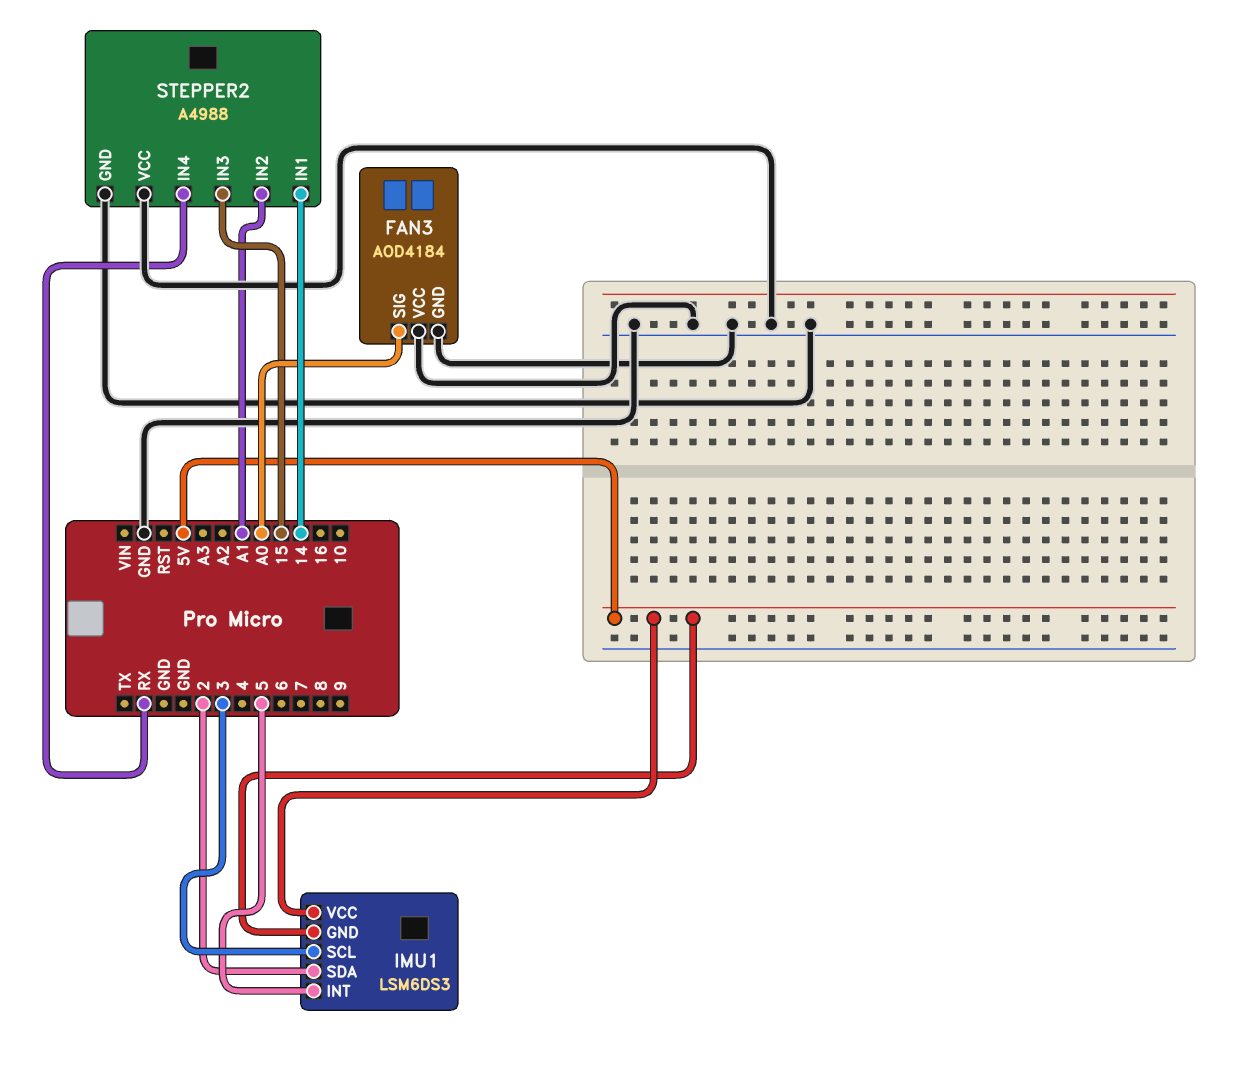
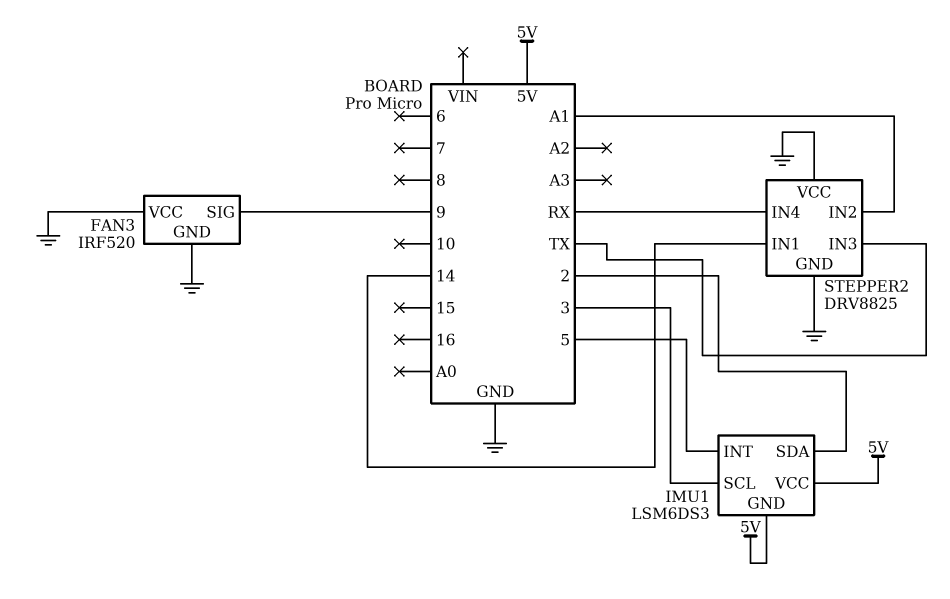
FAN3: AOD4184 -> IRF520
FAN3 pin SIG: A0 -> 9
STEPPER2: A4988 -> DRV8825
STEPPER2 pin IN3: 15 -> TX

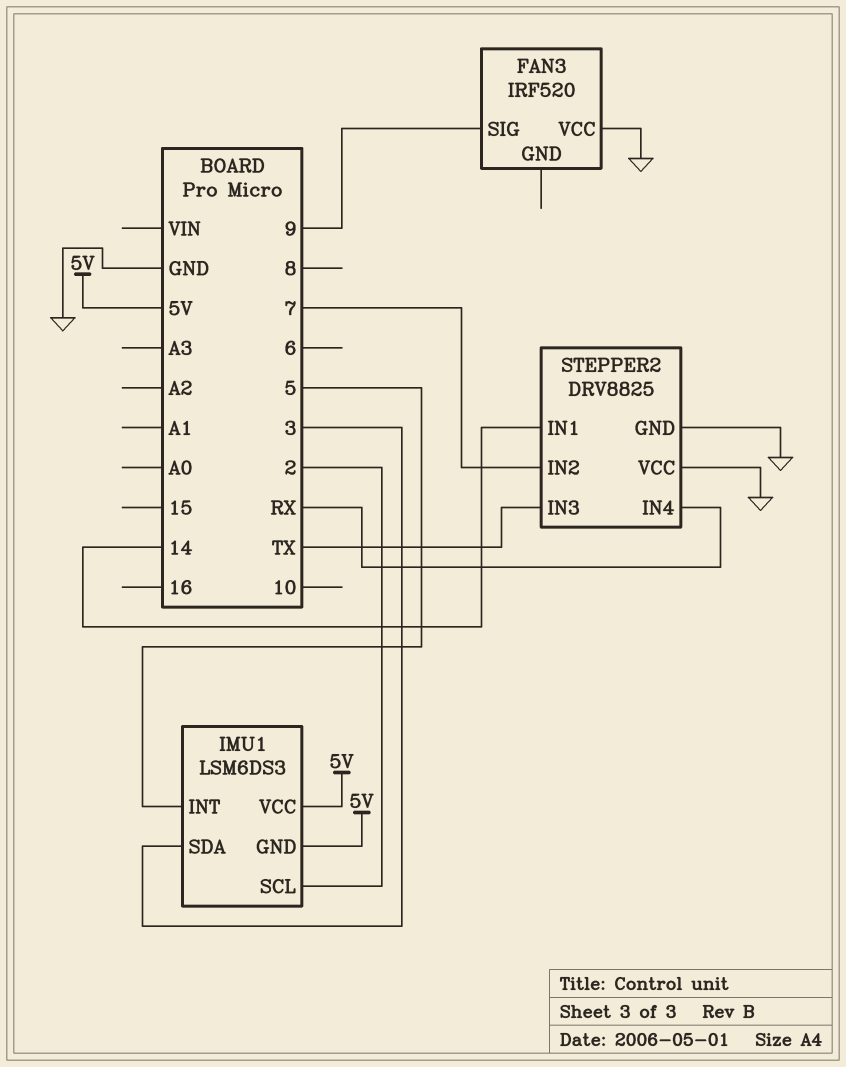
FAN3 pin GND: GND -> none
IMU1 pin SCL: 3 -> 2
IMU1 pin SDA: 2 -> 3
STEPPER2 pin IN2: A1 -> 7

